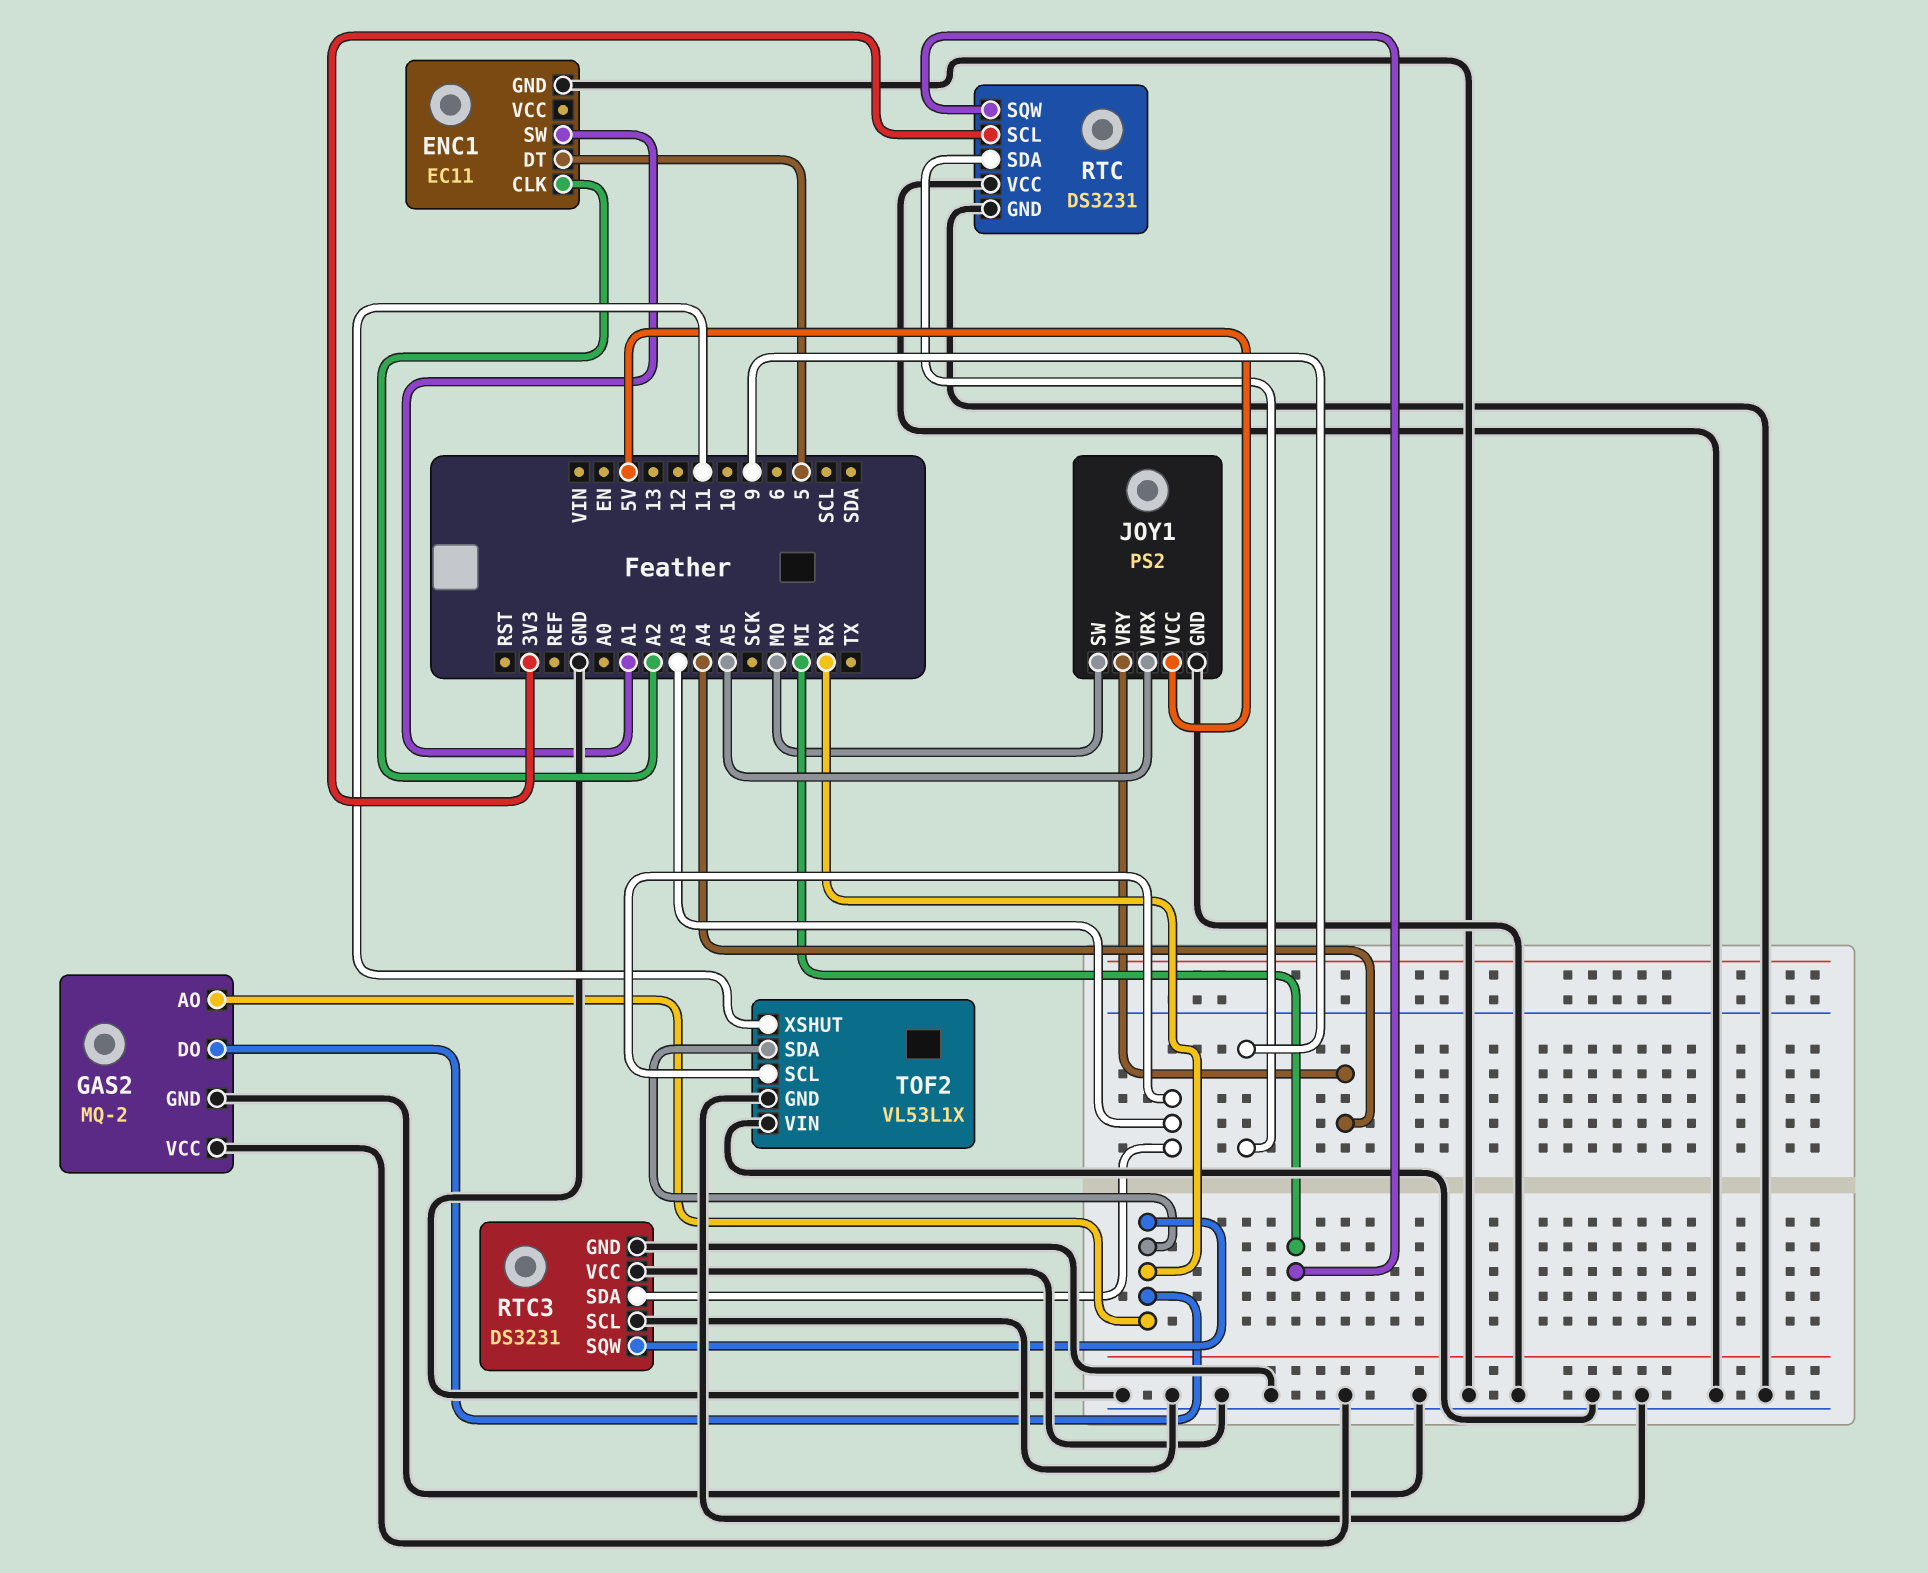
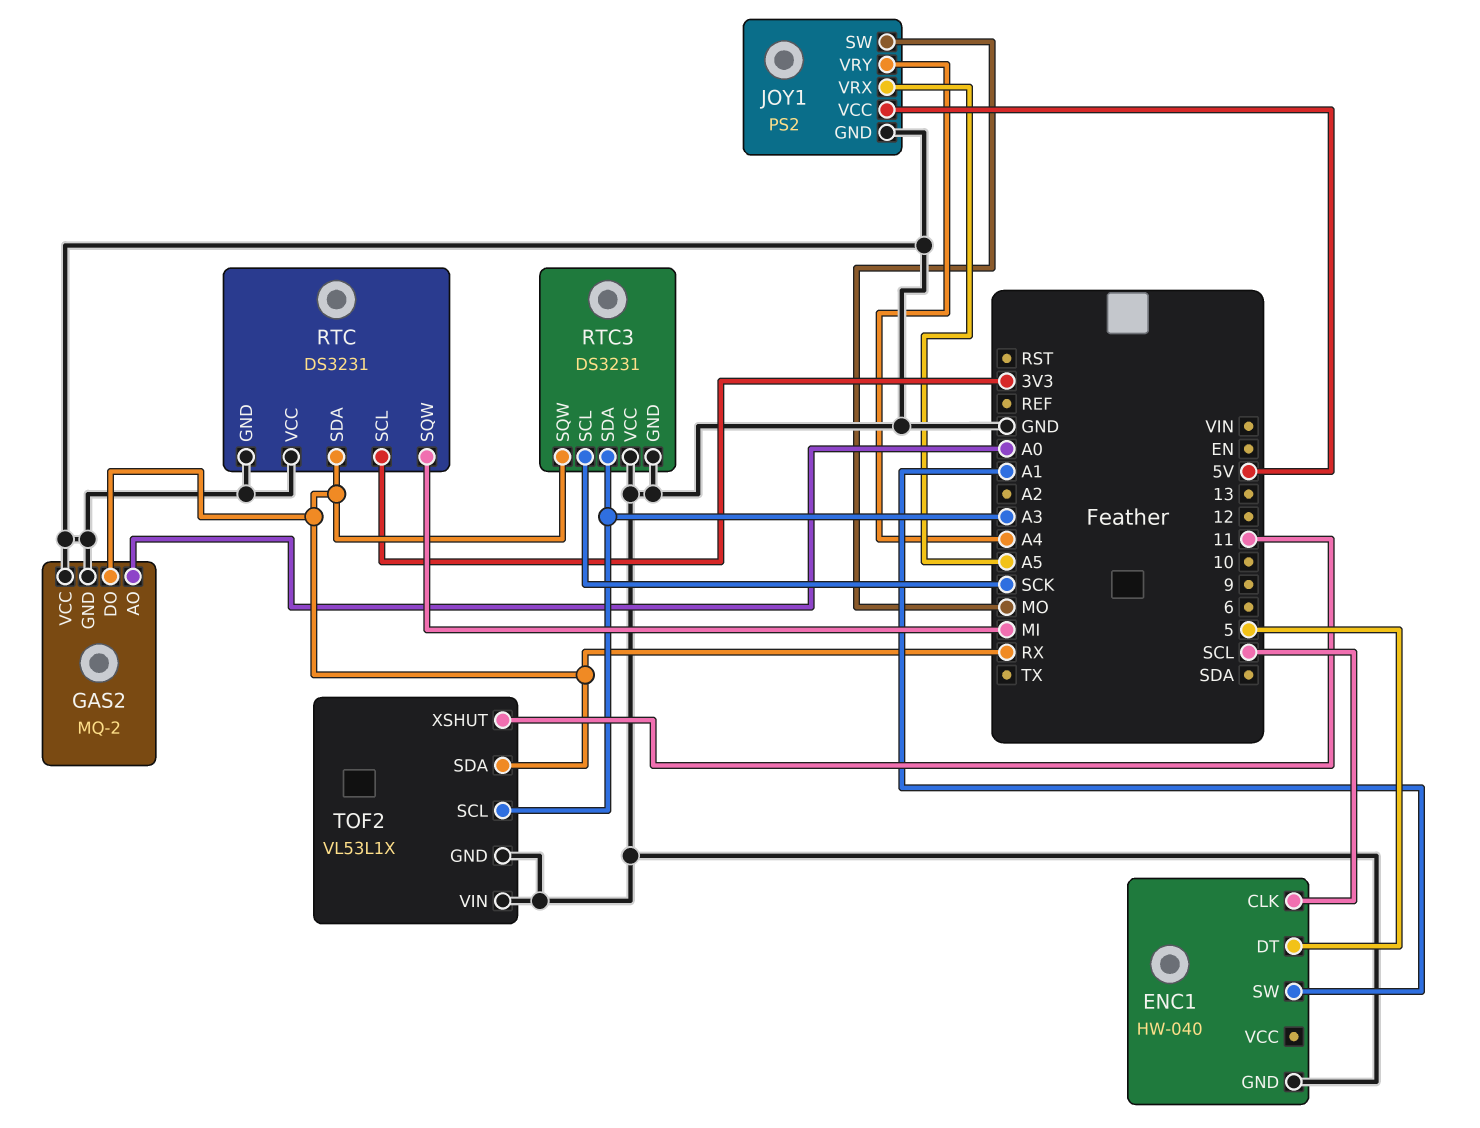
ENC1: EC11 -> HW-040
ENC1 pin CLK: A2 -> SCL
GAS2 pin AO: RX -> A0
RTC pin SDA: 9 -> RX
RTC3 pin SCL: GND -> SCK

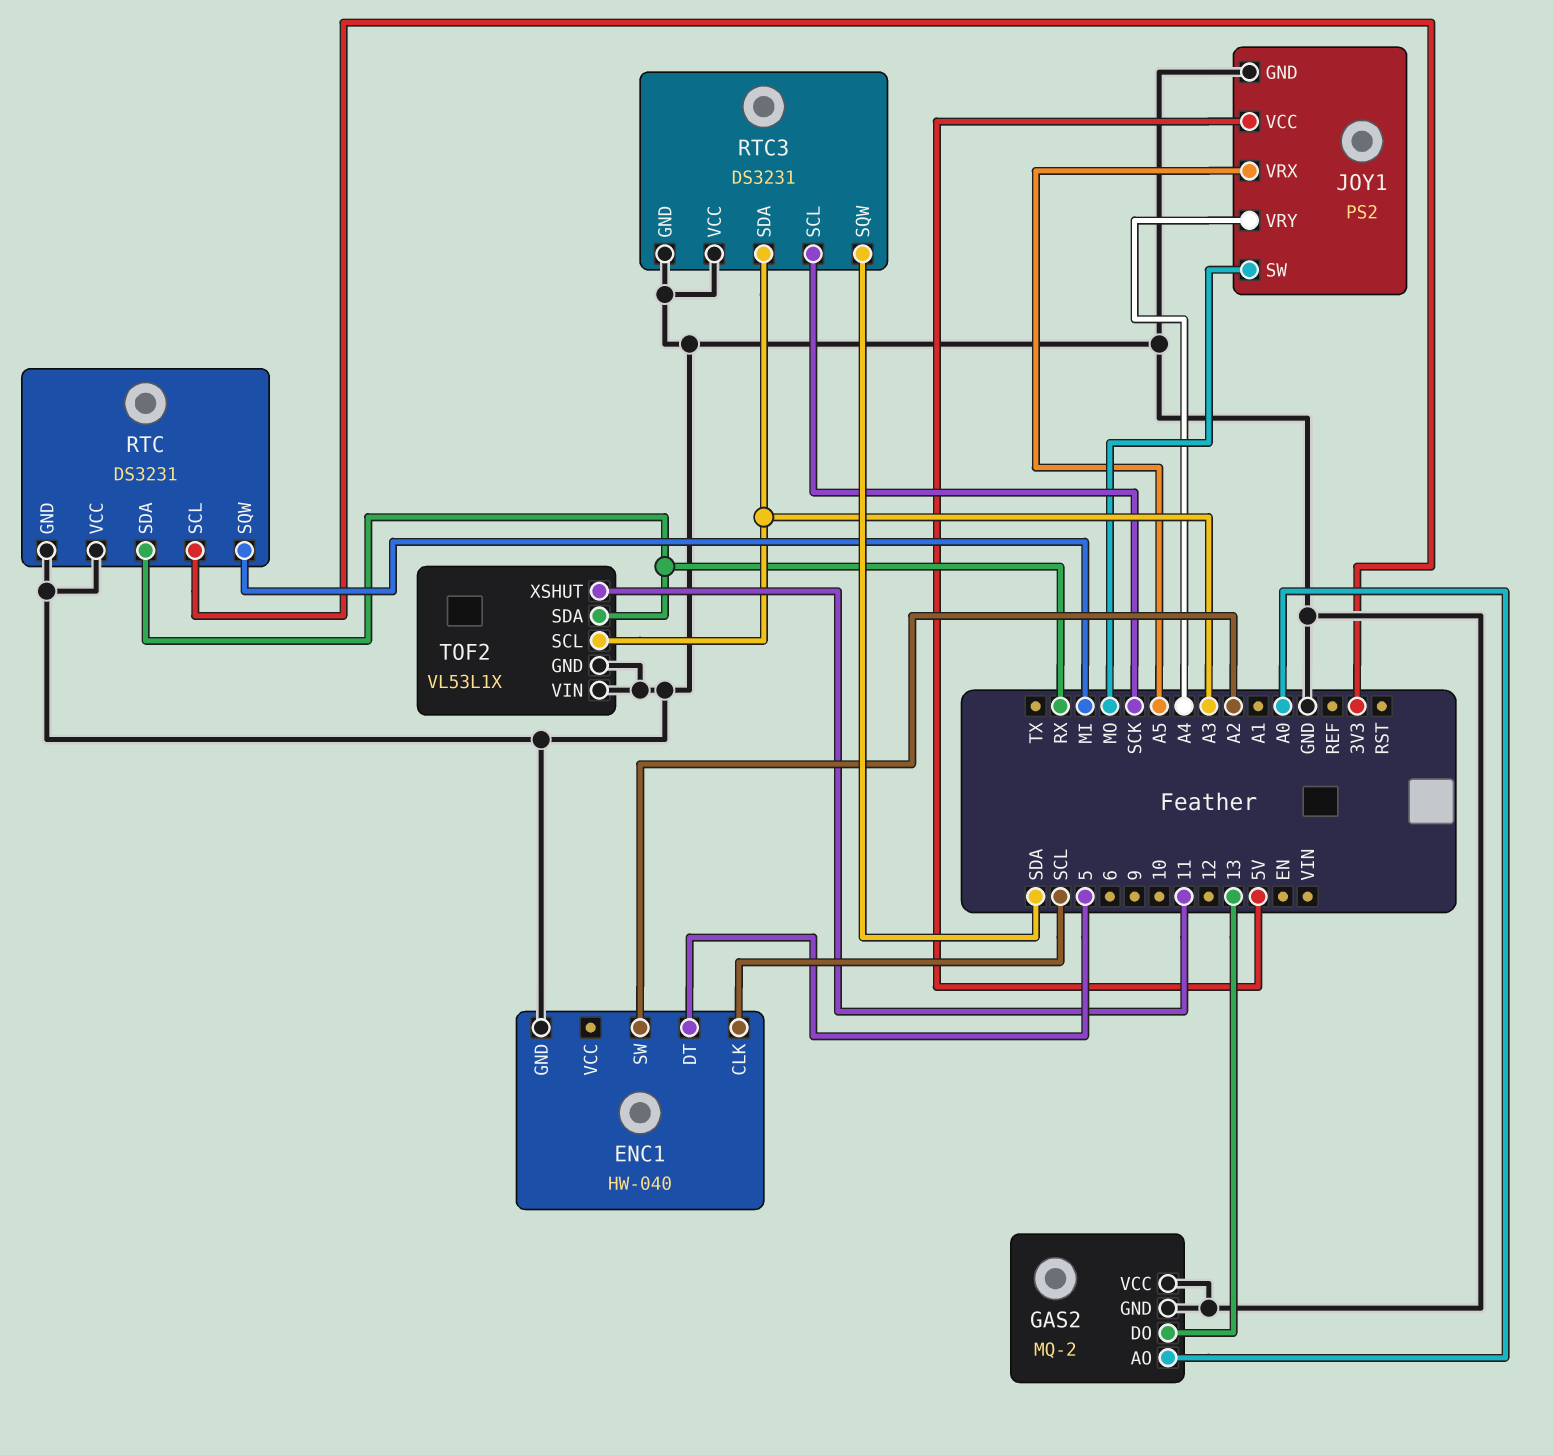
ENC1 pin SW: A1 -> A2
GAS2 pin DO: RX -> 13
RTC3 pin SQW: RX -> SDA

